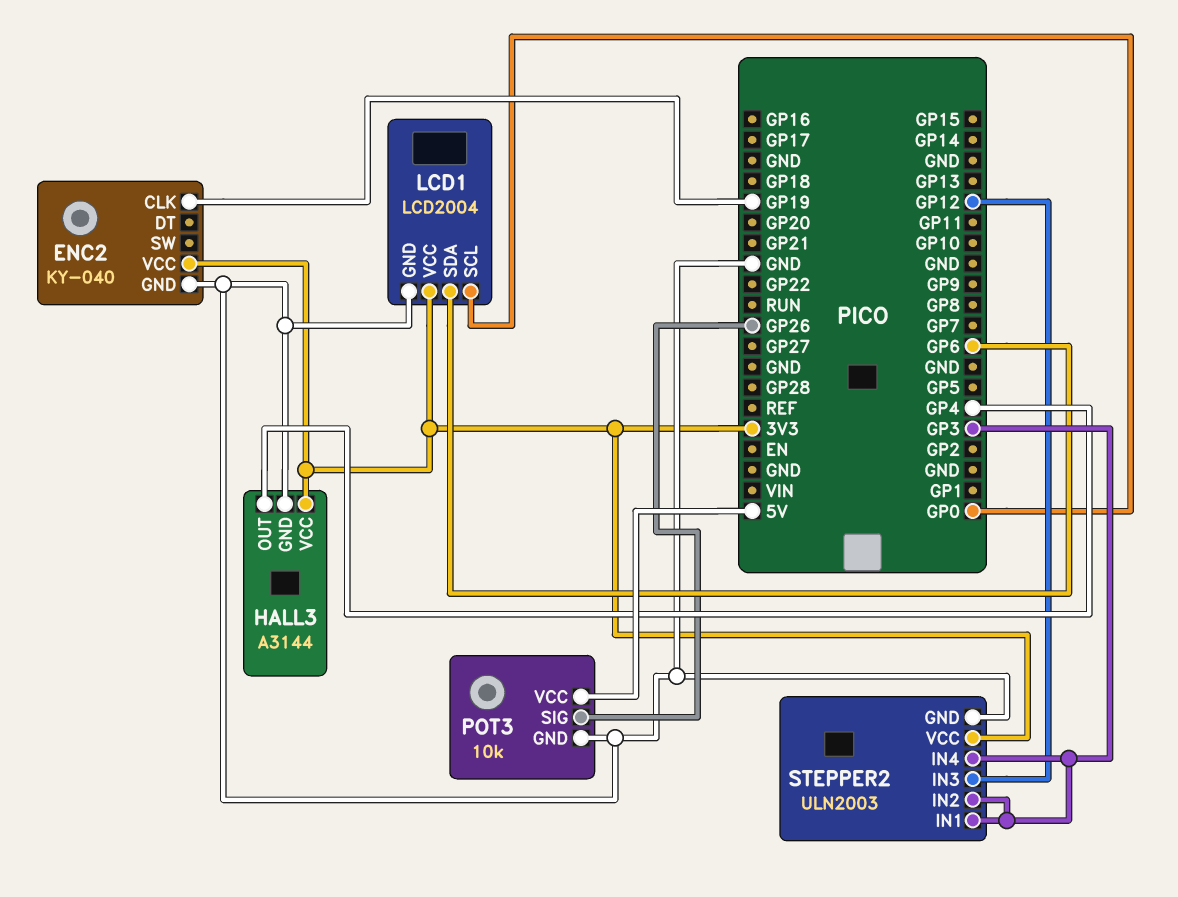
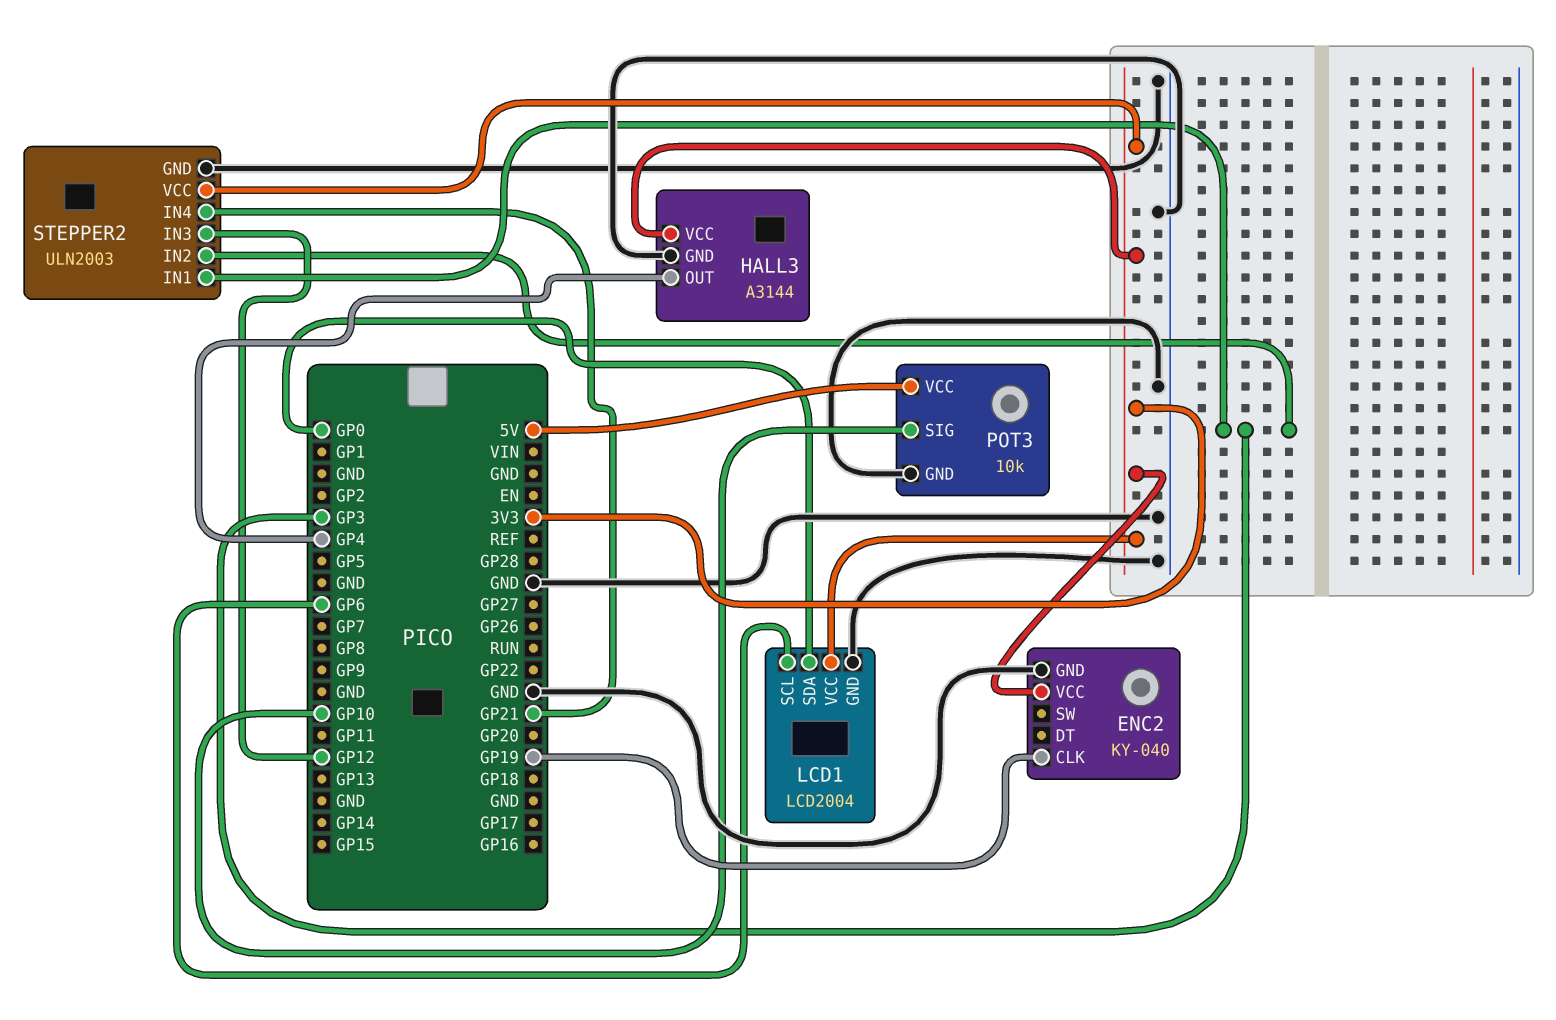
LCD1 pin SCL: GP0 -> GP6
LCD1 pin SDA: GP6 -> GP0
POT3 pin SIG: GP26 -> GP10
STEPPER2 pin IN4: GP3 -> GP21

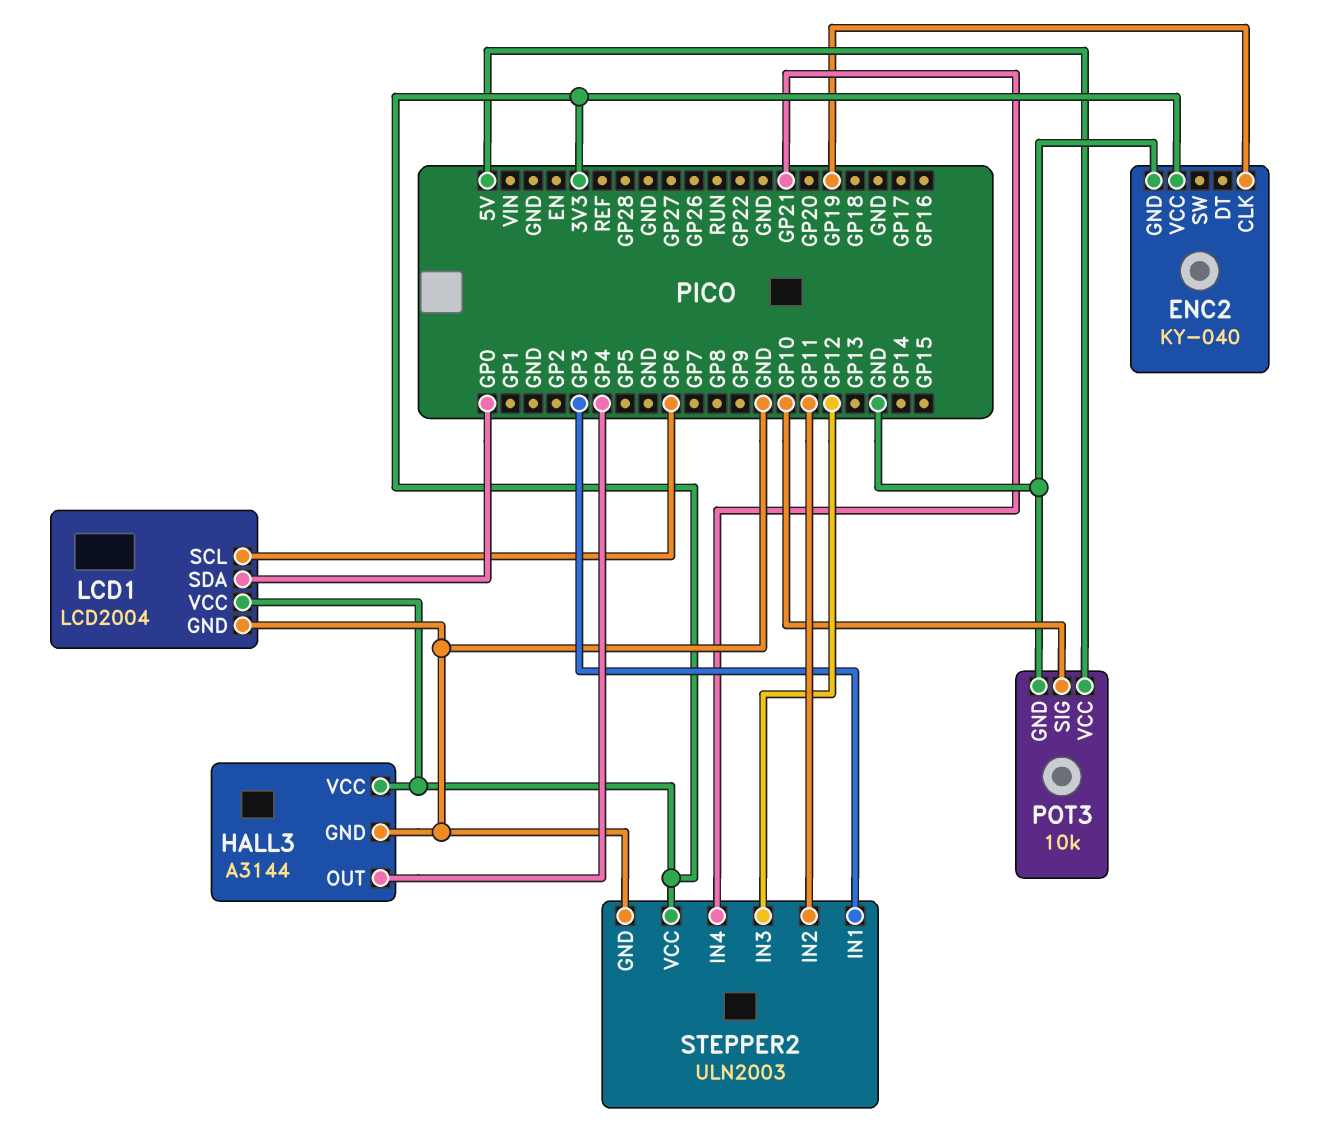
STEPPER2 pin IN2: GP3 -> GP11

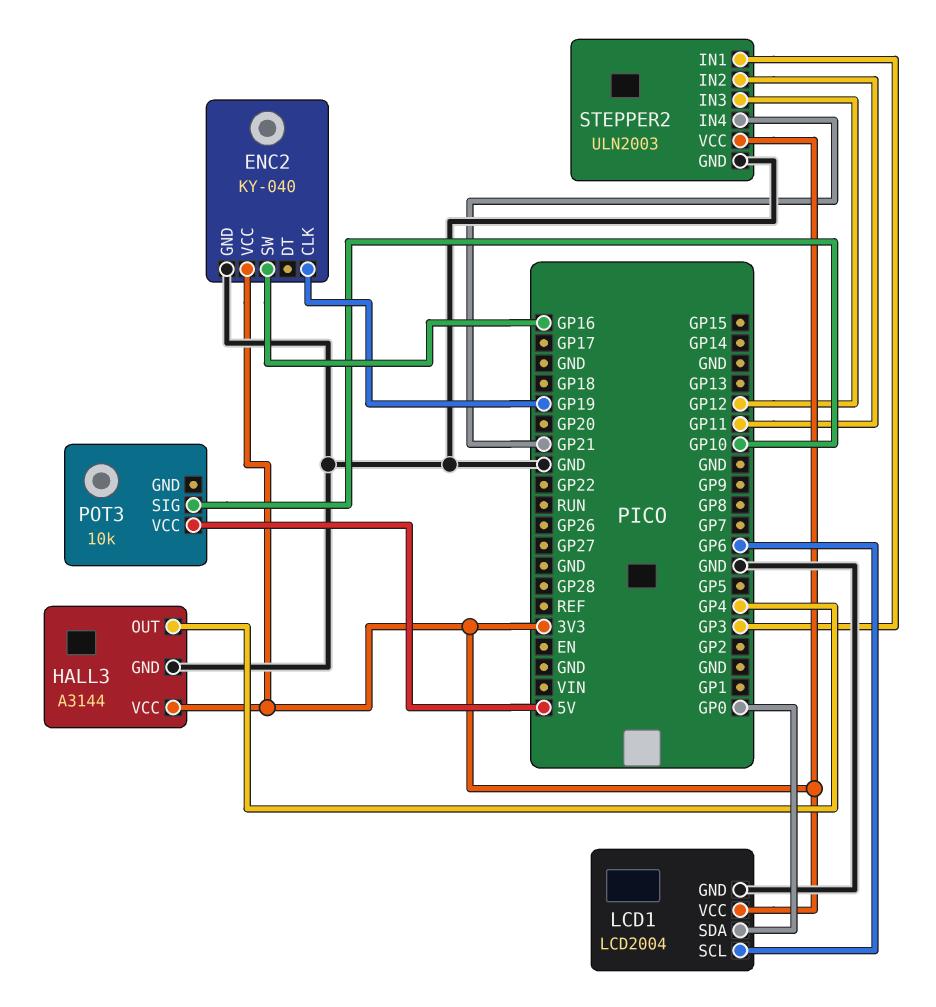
ENC2 pin SW: none -> GP16
POT3 pin GND: GND -> none

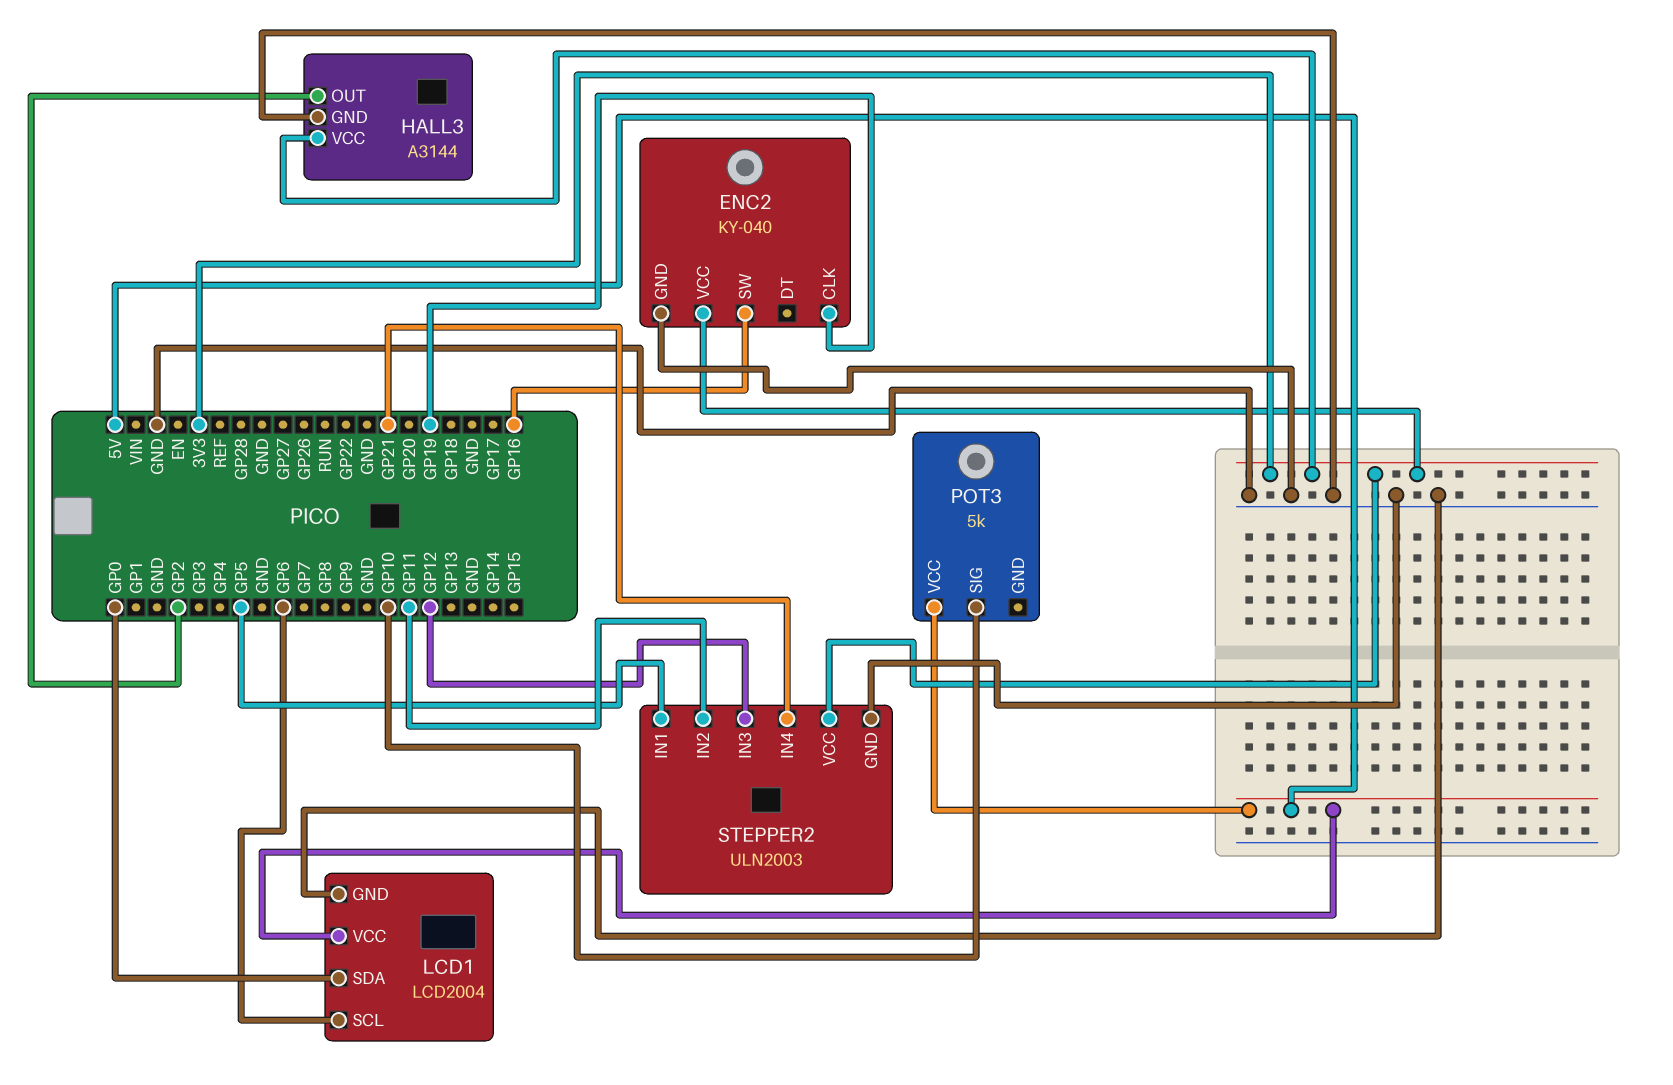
HALL3 pin OUT: GP4 -> GP2
LCD1 pin VCC: 3V3 -> 5V
POT3: 10k -> 5k
STEPPER2 pin IN1: GP3 -> GP5

